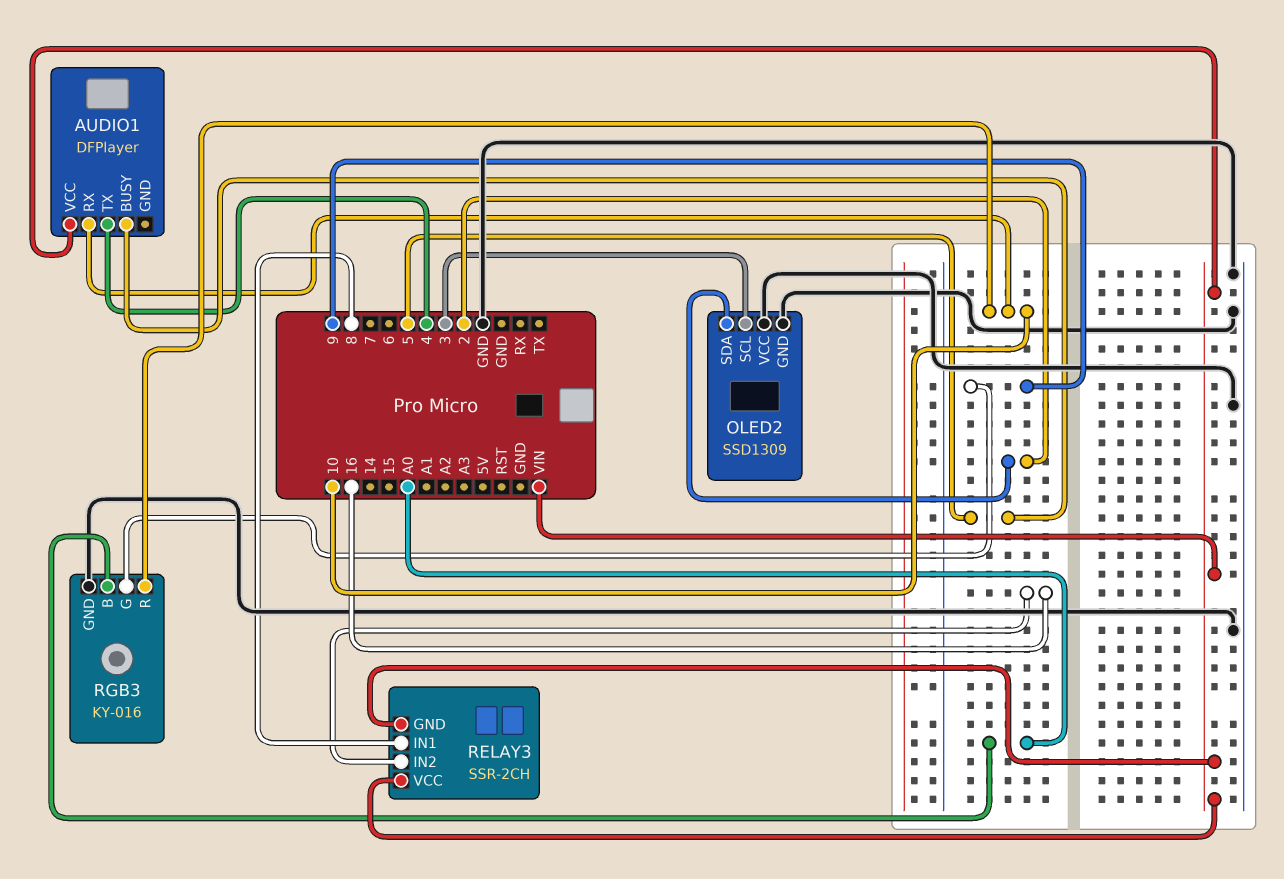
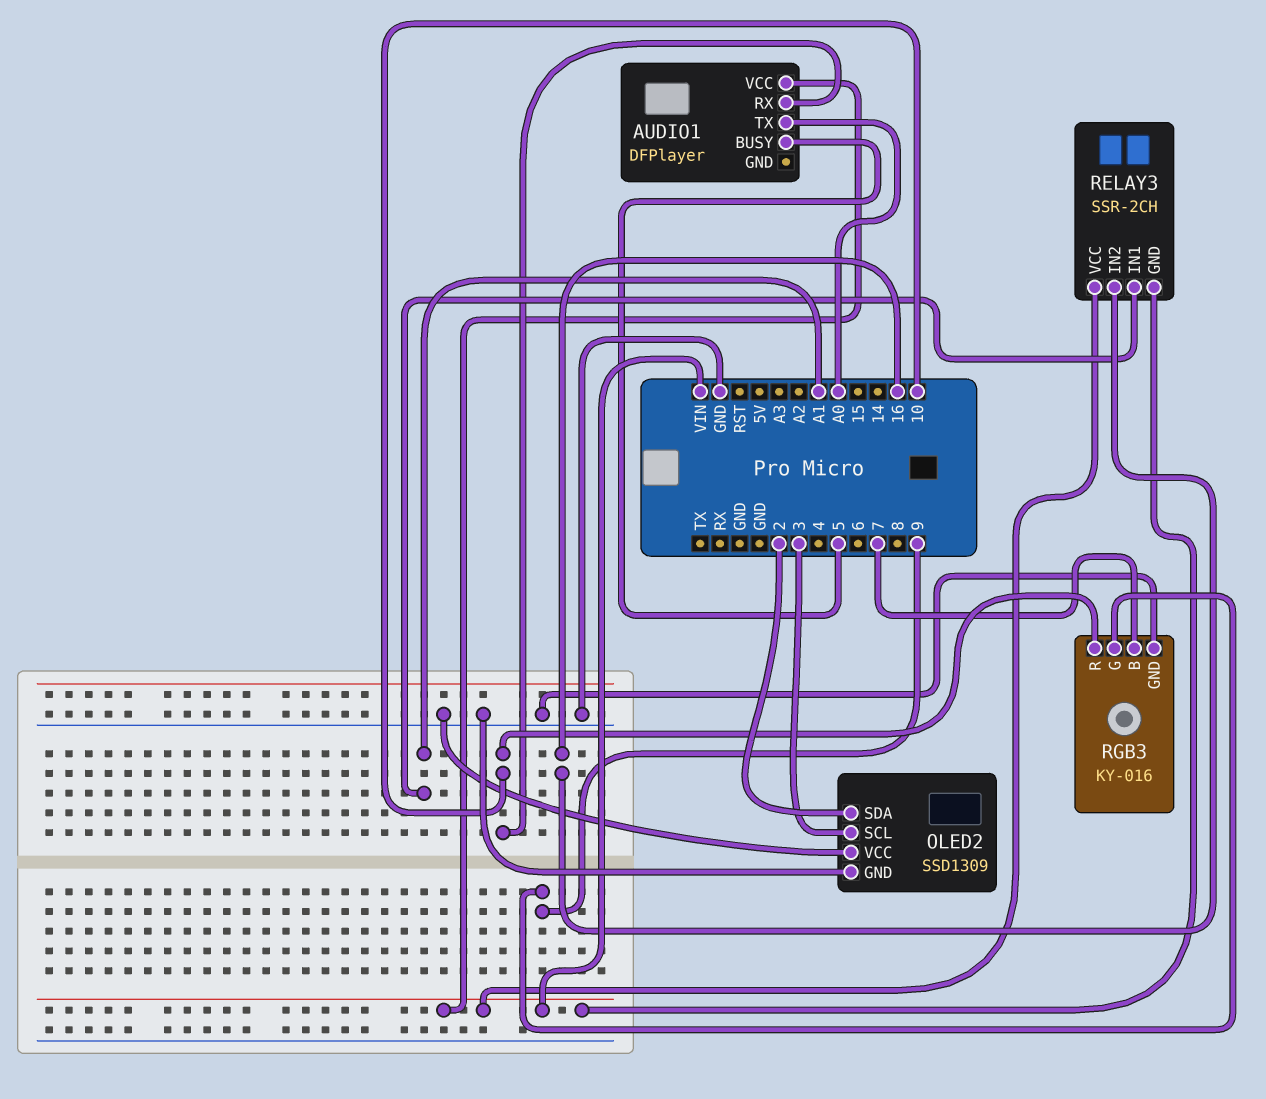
AUDIO1 pin TX: 4 -> A0
RELAY3 pin IN1: 8 -> A1
RGB3 pin B: A0 -> 7

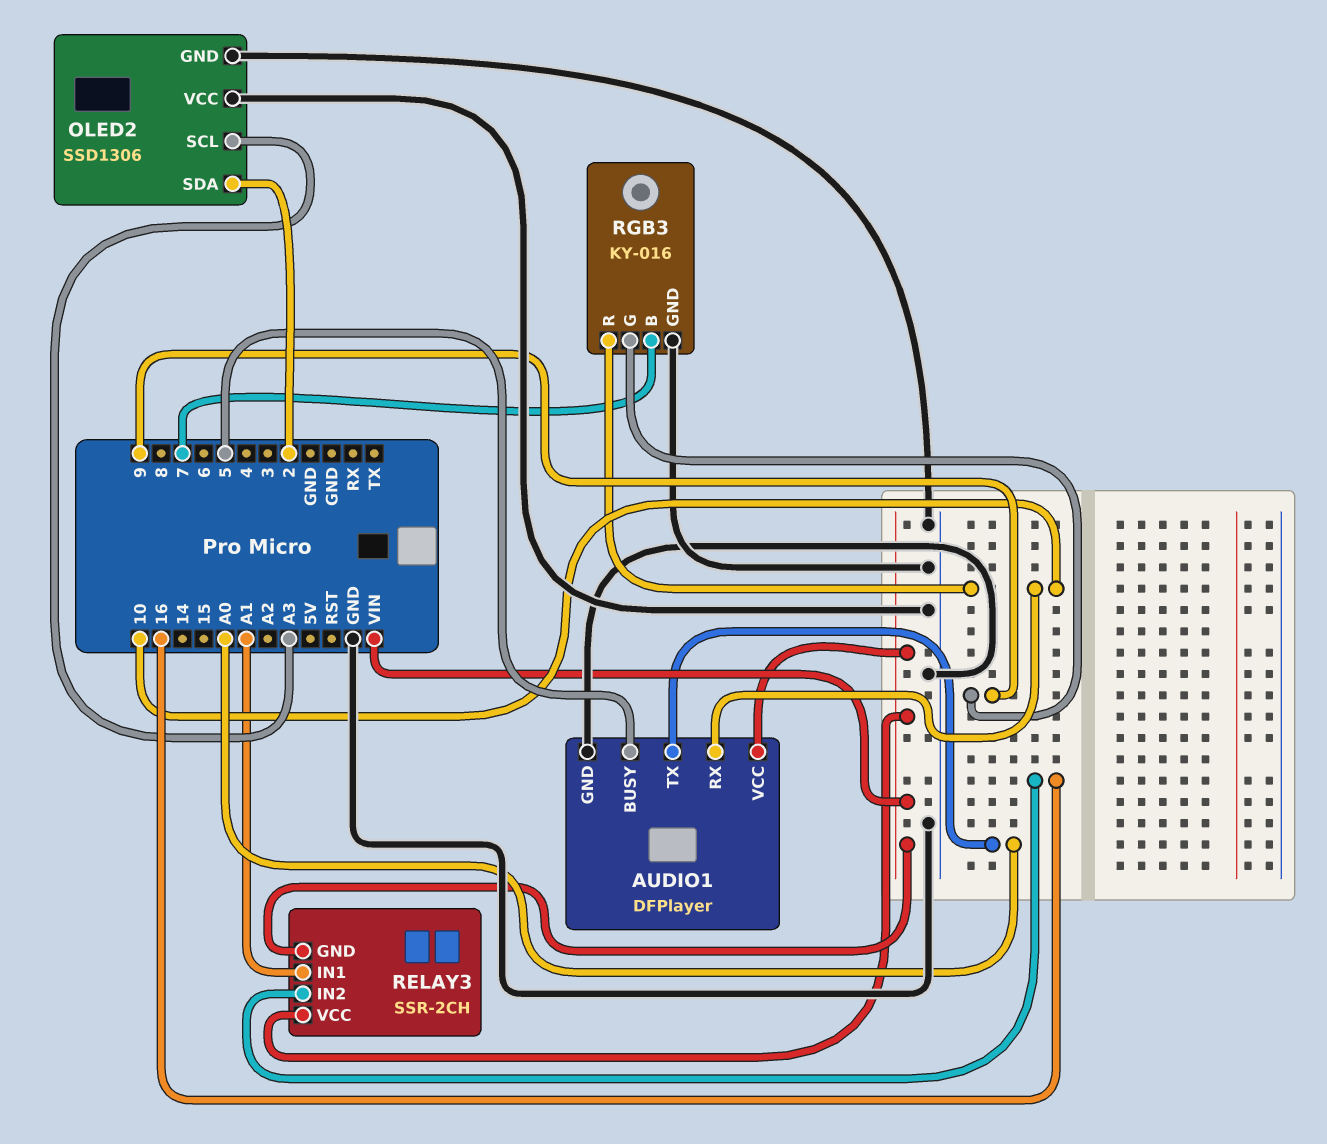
AUDIO1 pin GND: none -> GND
OLED2: SSD1309 -> SSD1306
OLED2 pin SCL: 3 -> A3

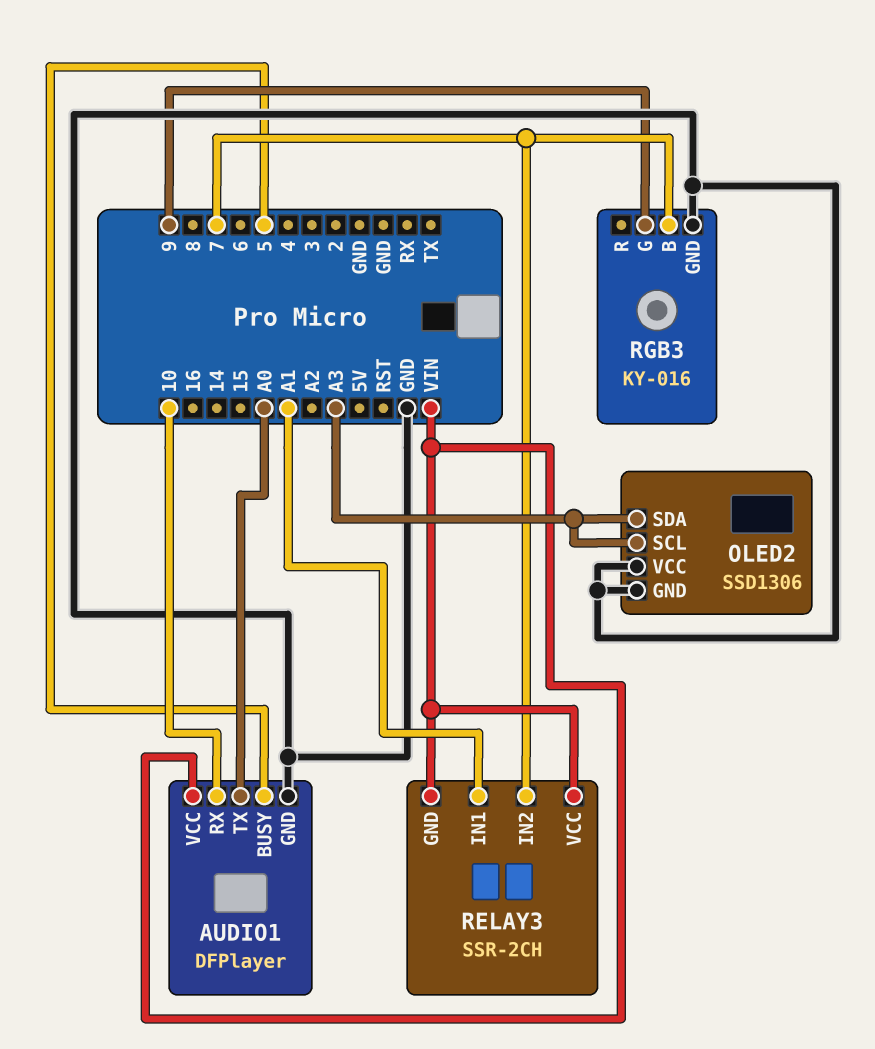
OLED2 pin SDA: 2 -> A3
RELAY3 pin IN2: 16 -> 7
RGB3 pin R: 10 -> none

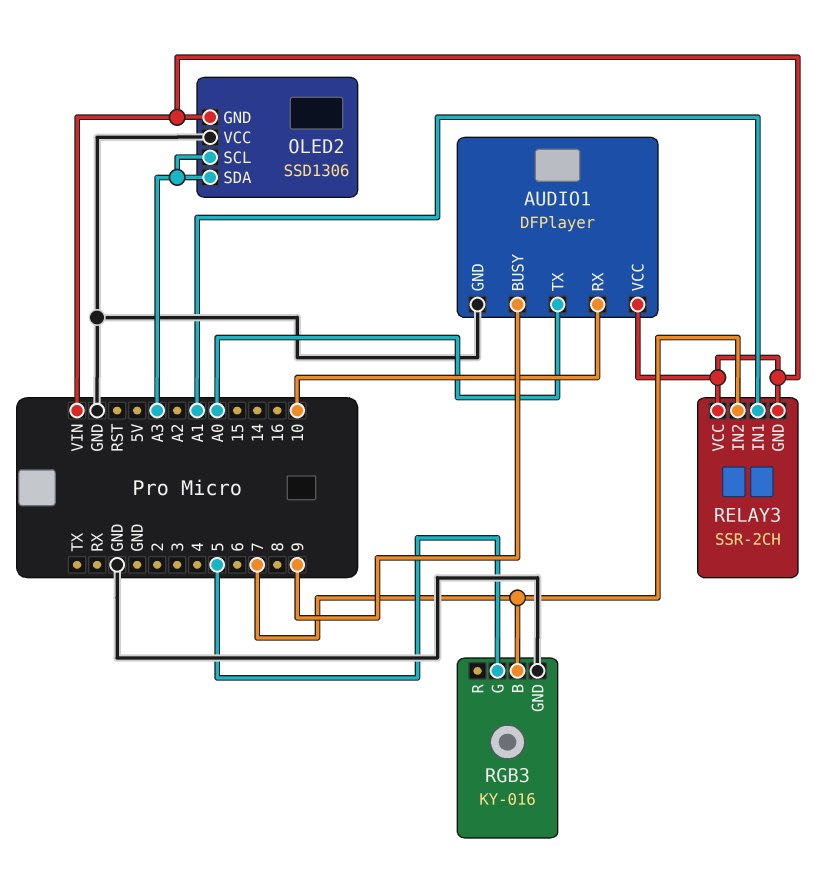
AUDIO1 pin BUSY: 5 -> 9
OLED2 pin GND: GND -> VIN
RGB3 pin G: 9 -> 5

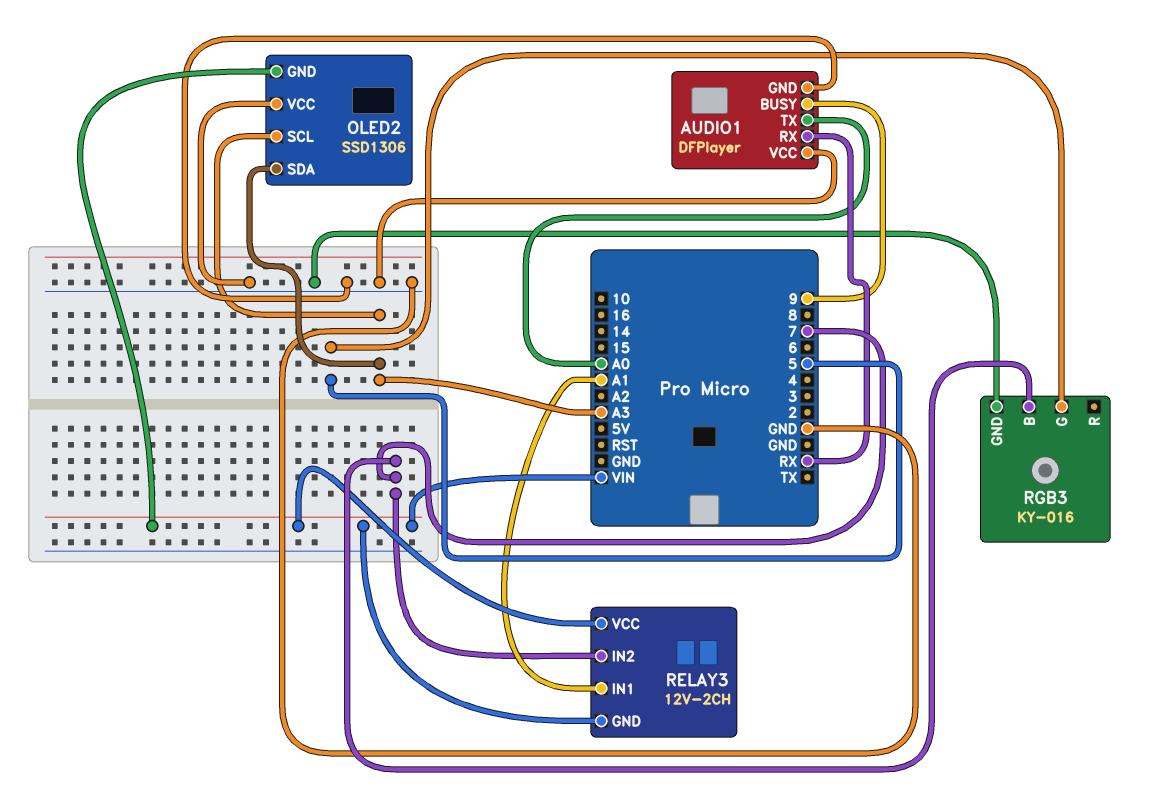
AUDIO1 pin RX: 10 -> RX
AUDIO1 pin VCC: VIN -> GND
RELAY3: SSR-2CH -> 12V-2CH

